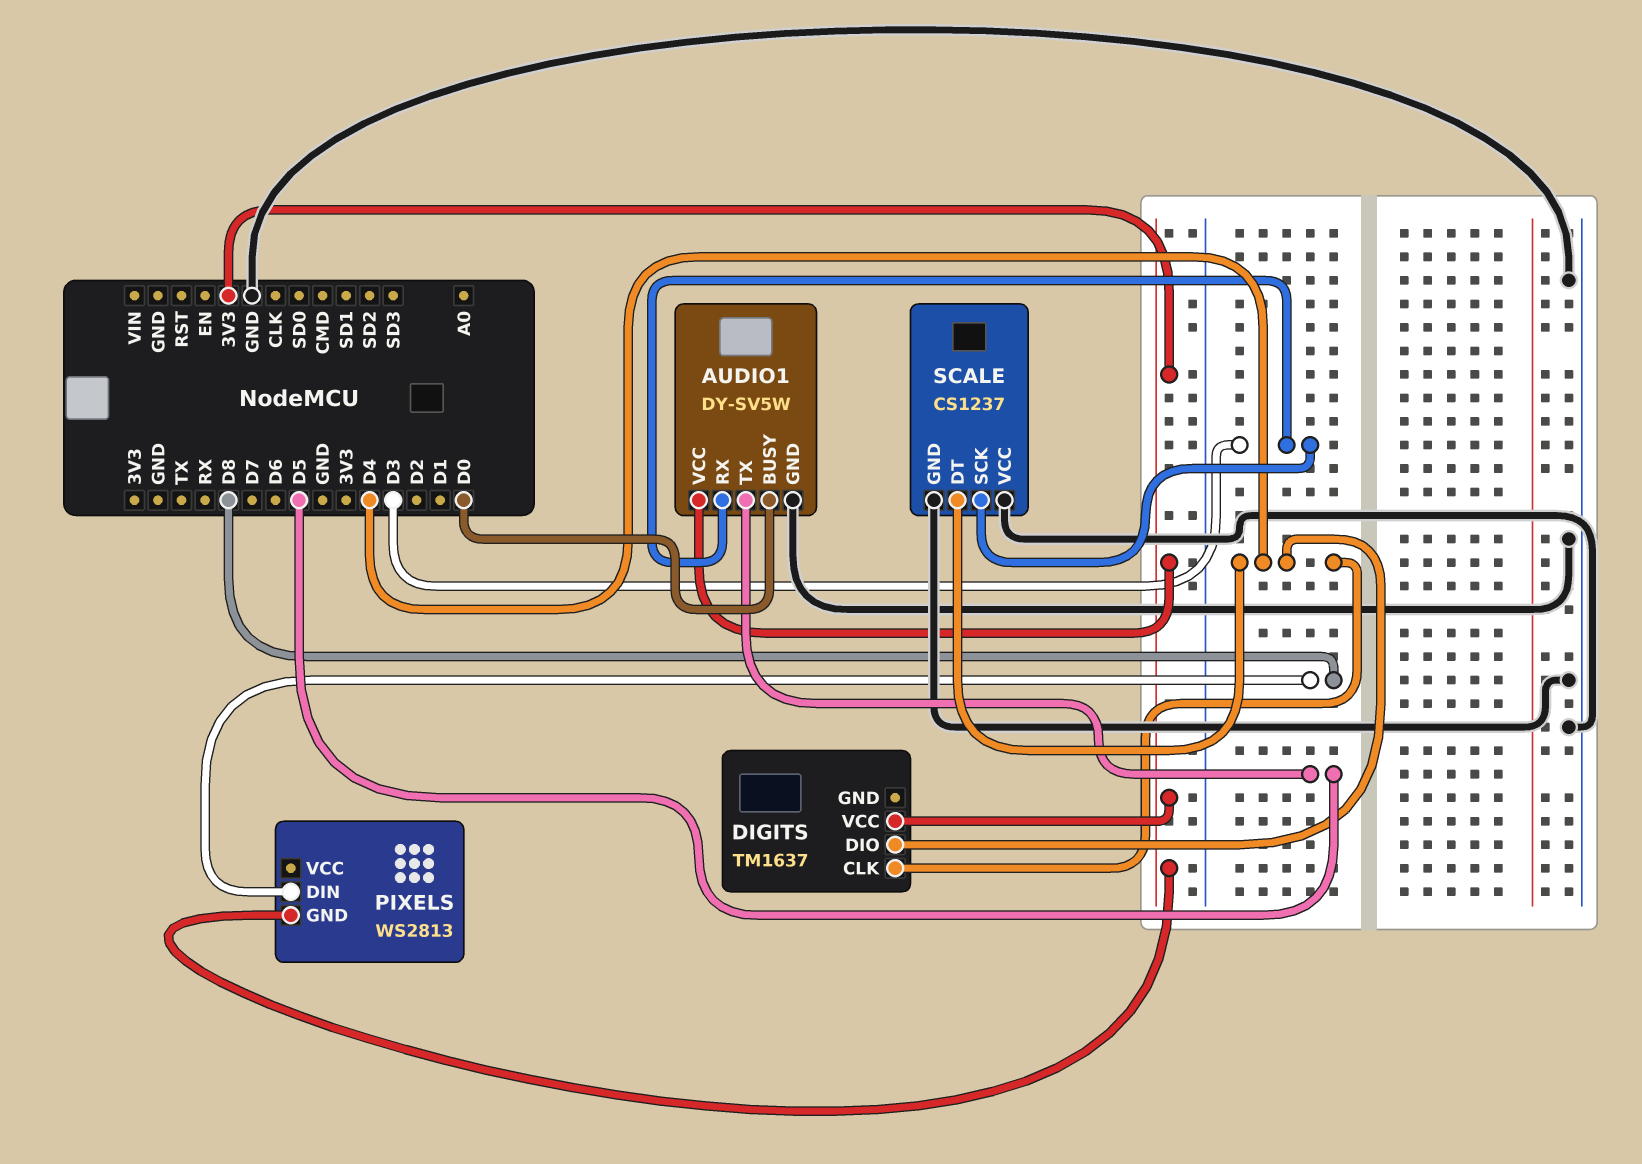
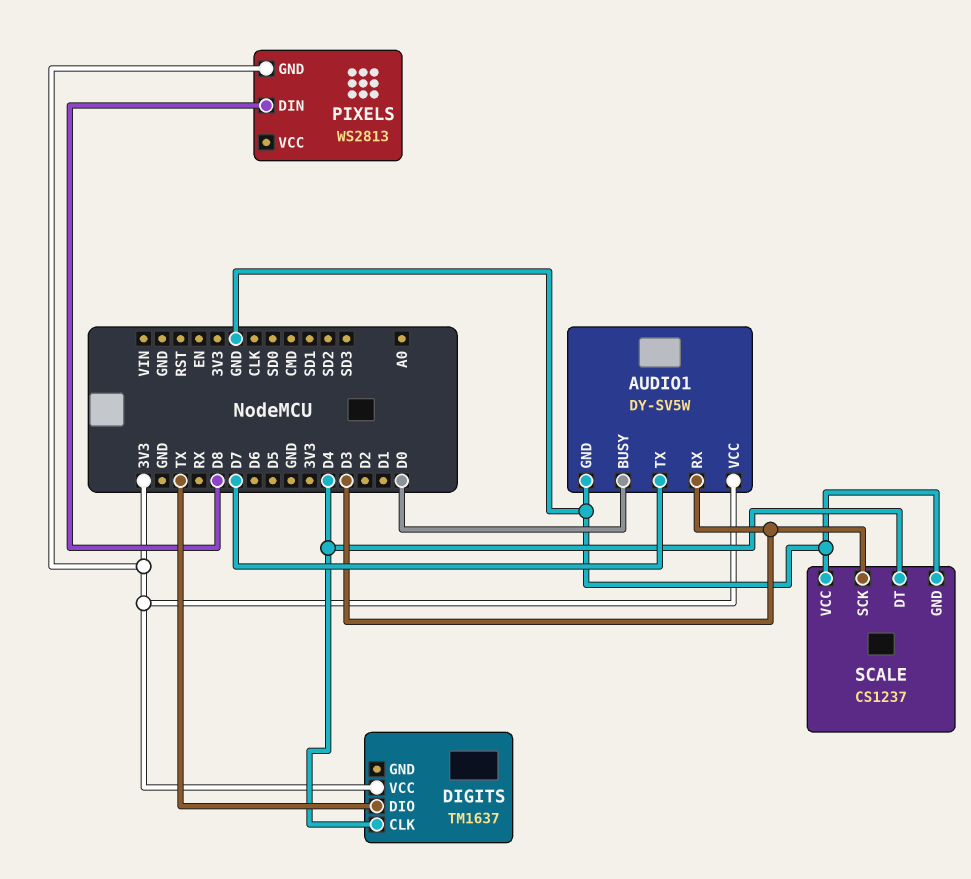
AUDIO1 pin TX: D5 -> D7
DIGITS pin DIO: D4 -> TX

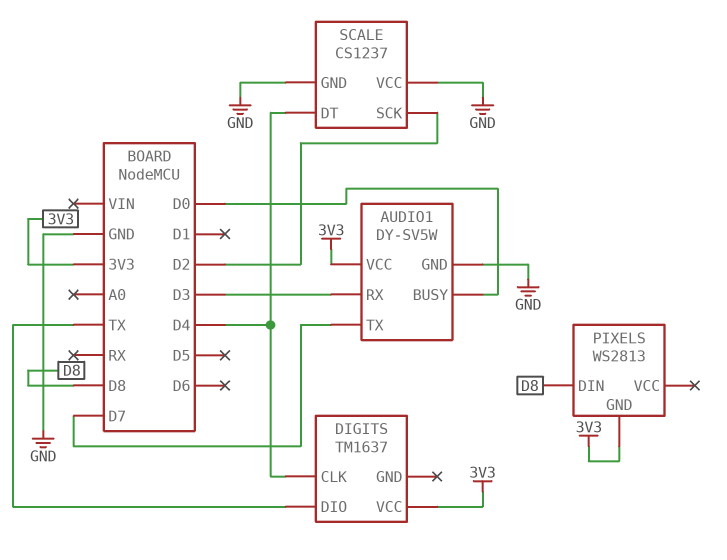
SCALE pin SCK: D3 -> D2

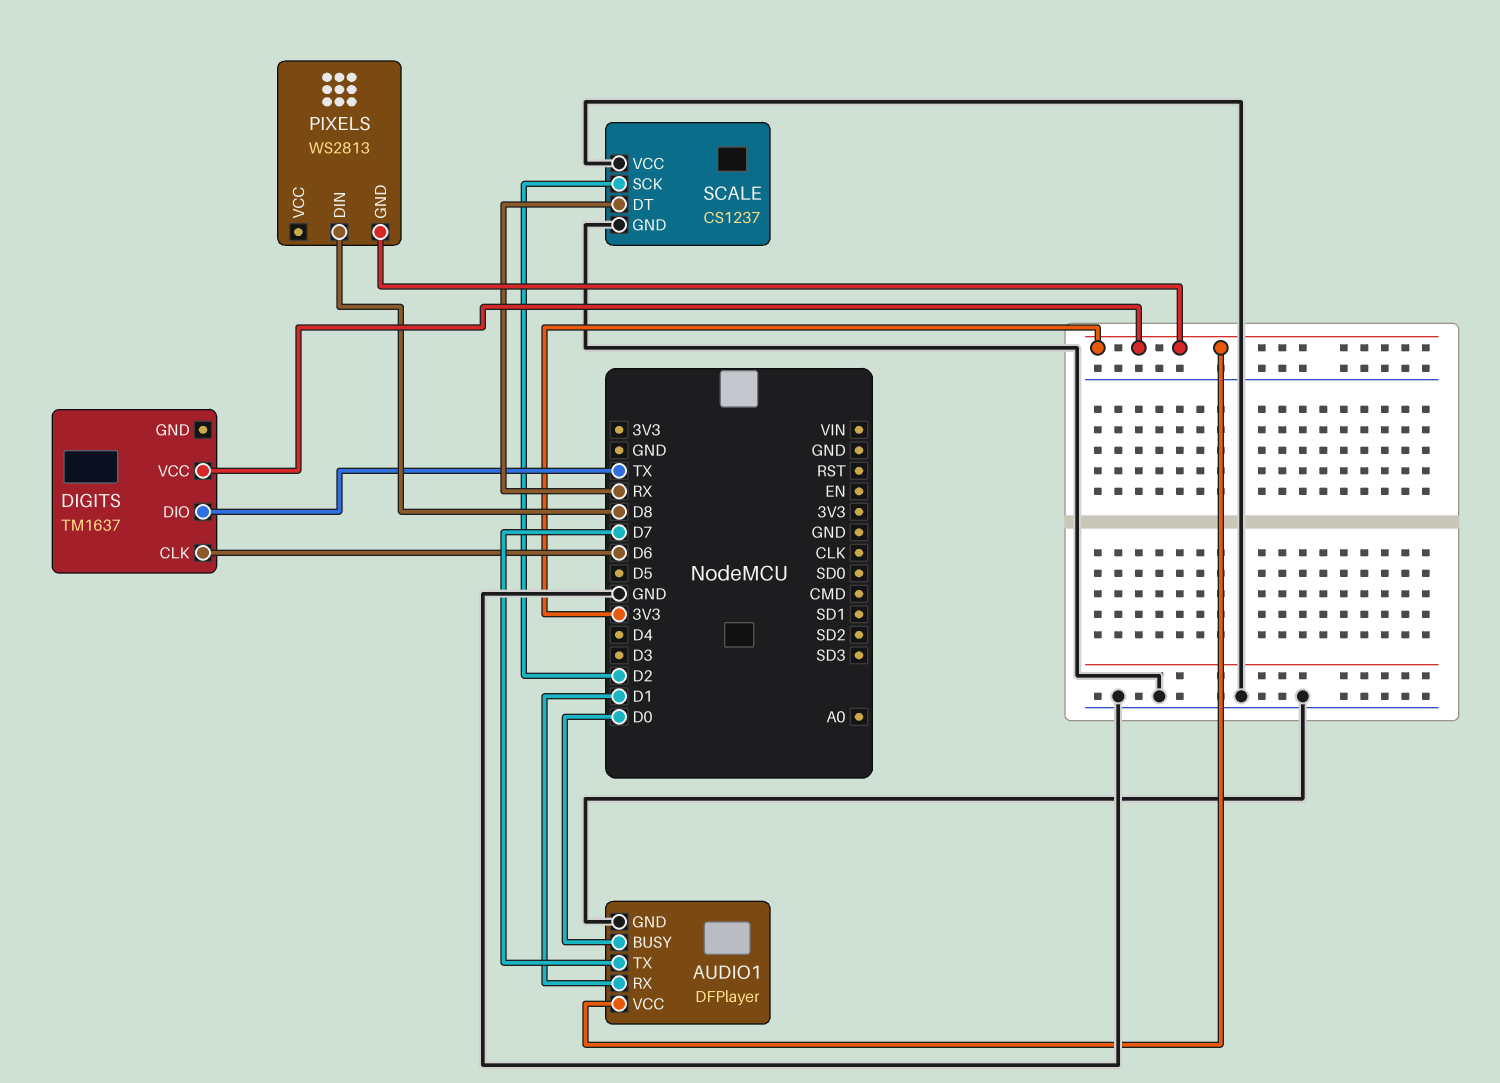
AUDIO1: DY-SV5W -> DFPlayer
AUDIO1 pin RX: D3 -> D1
DIGITS pin CLK: D4 -> D6
SCALE pin DT: D4 -> RX

